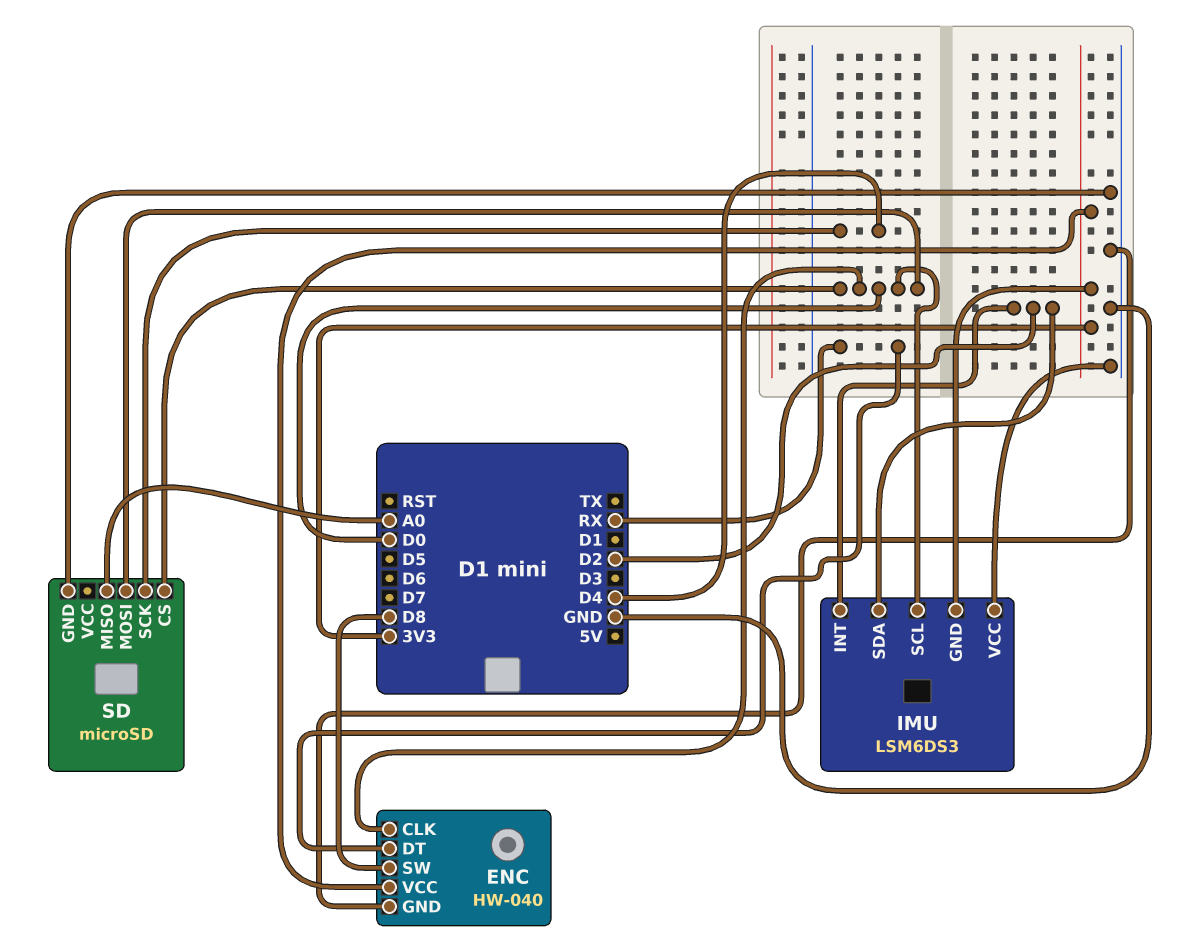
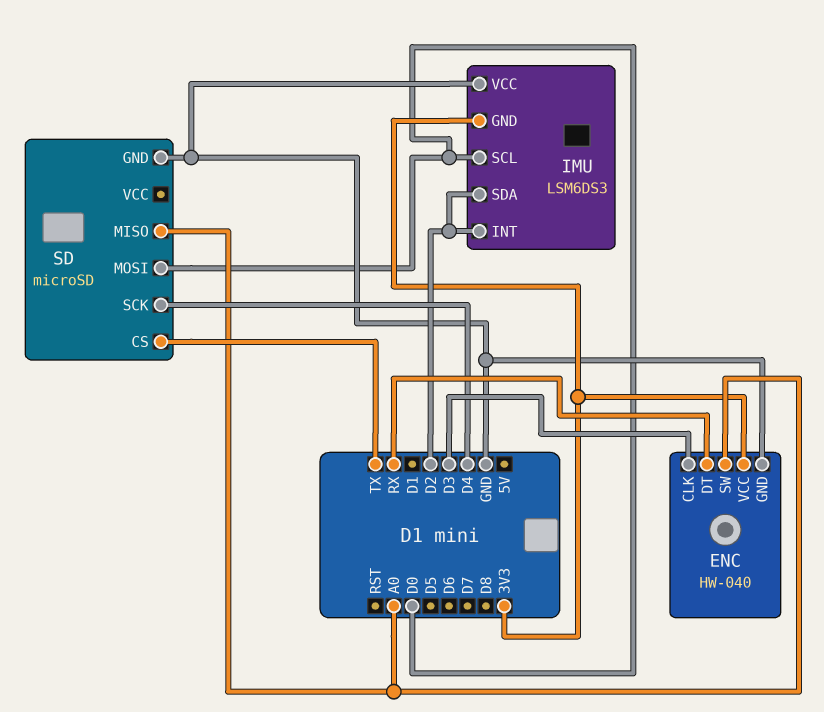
ENC pin CLK: D0 -> D3
ENC pin SW: D8 -> A0
SD pin CS: D0 -> TX

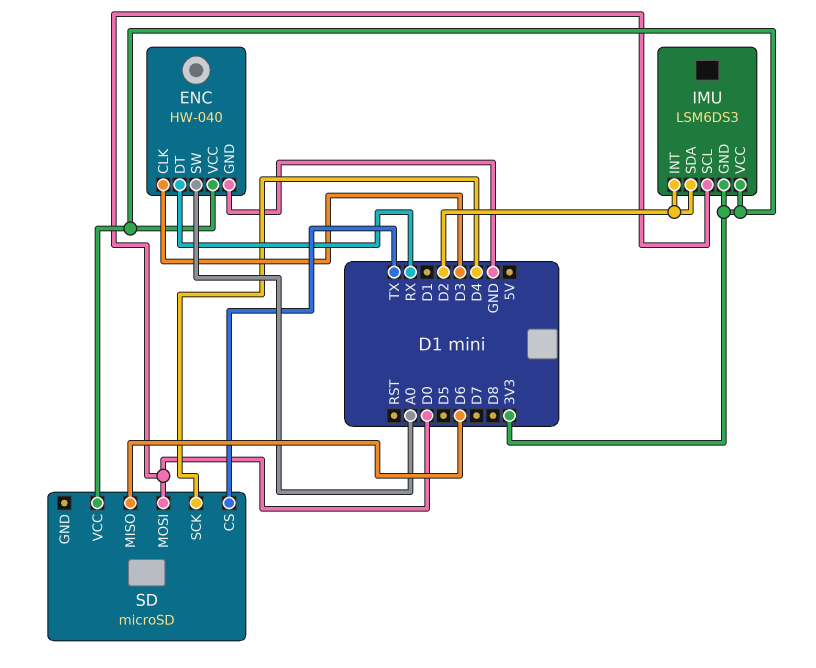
IMU pin VCC: GND -> 3V3
SD pin GND: GND -> none
SD pin MISO: A0 -> D6
SD pin VCC: none -> 3V3

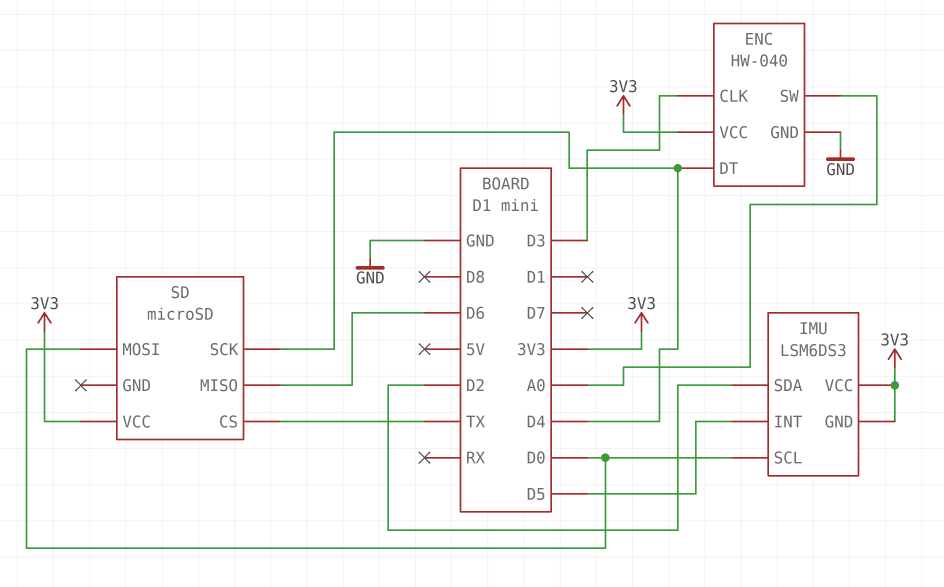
ENC pin DT: RX -> D4
IMU pin INT: D2 -> D5

